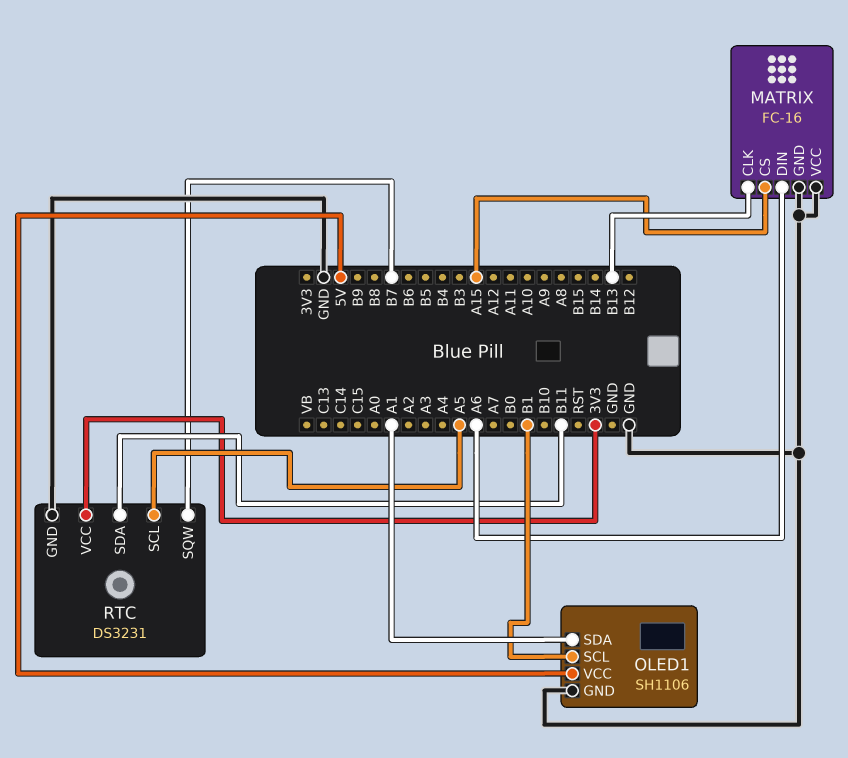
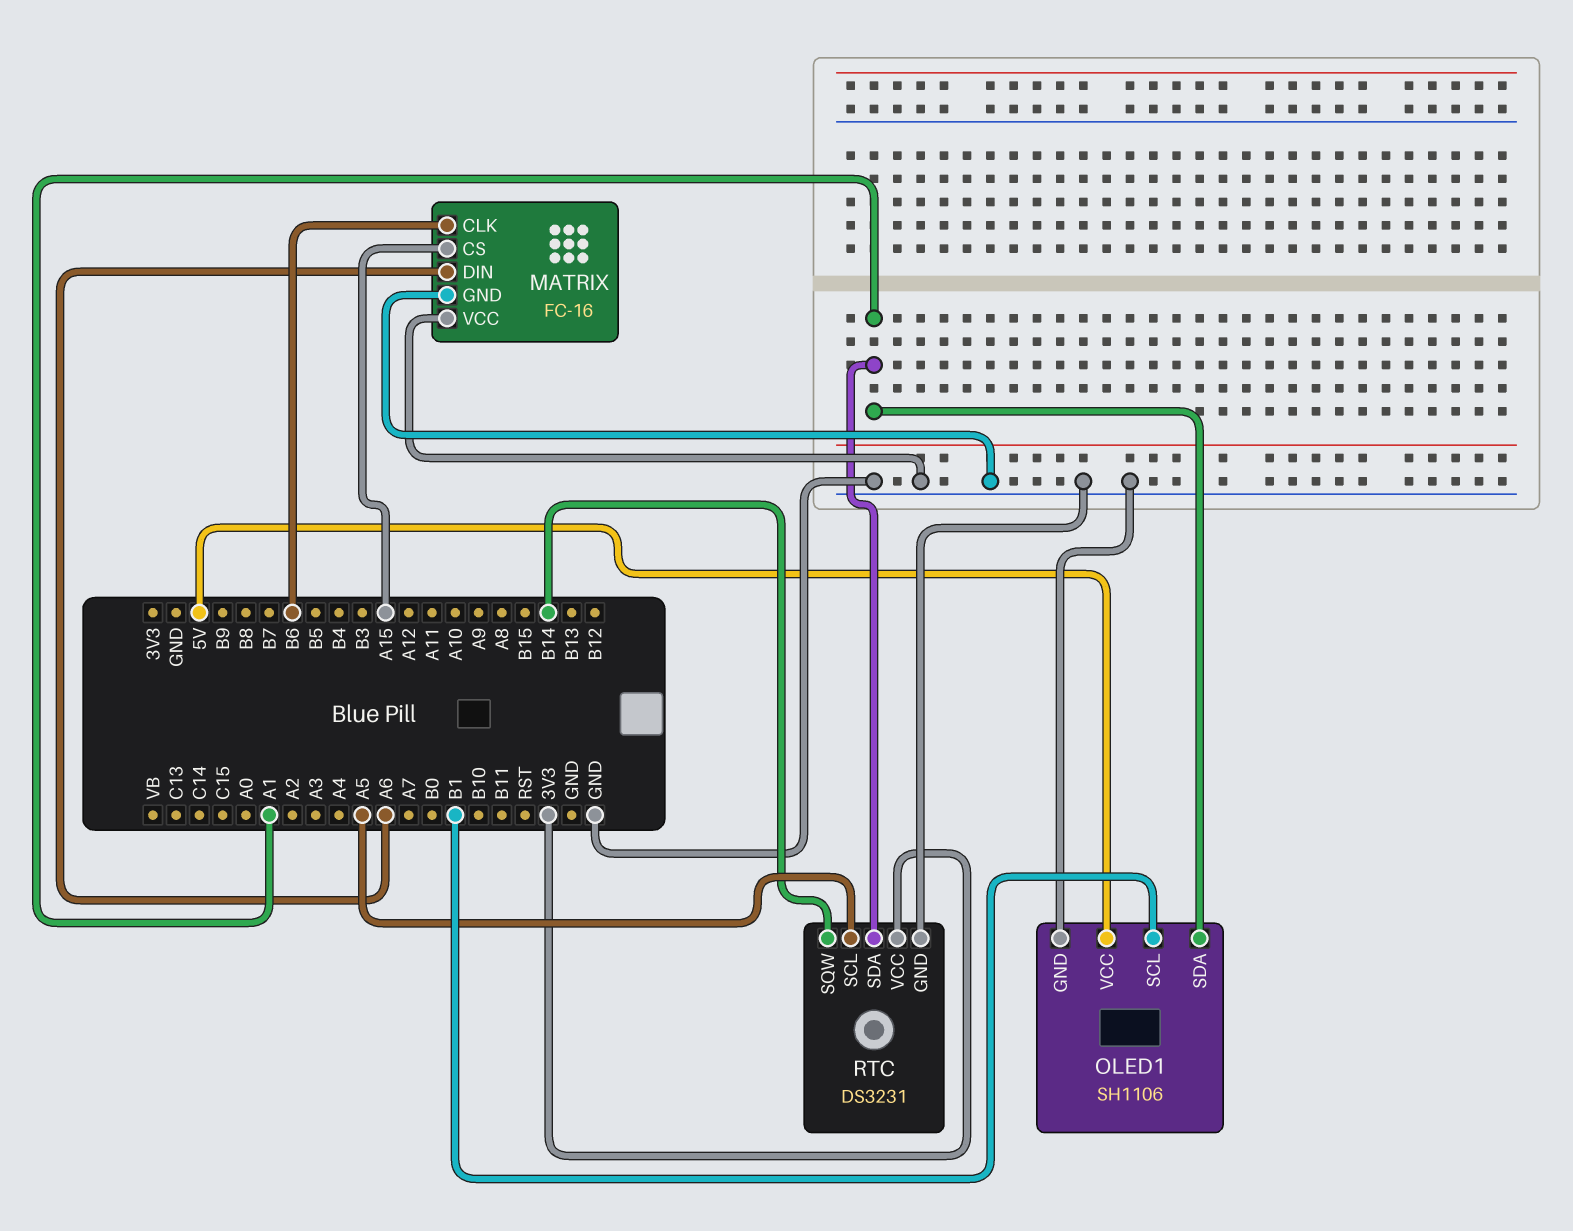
MATRIX pin CLK: B13 -> B6
RTC pin SDA: B11 -> A1
RTC pin SQW: B7 -> B14

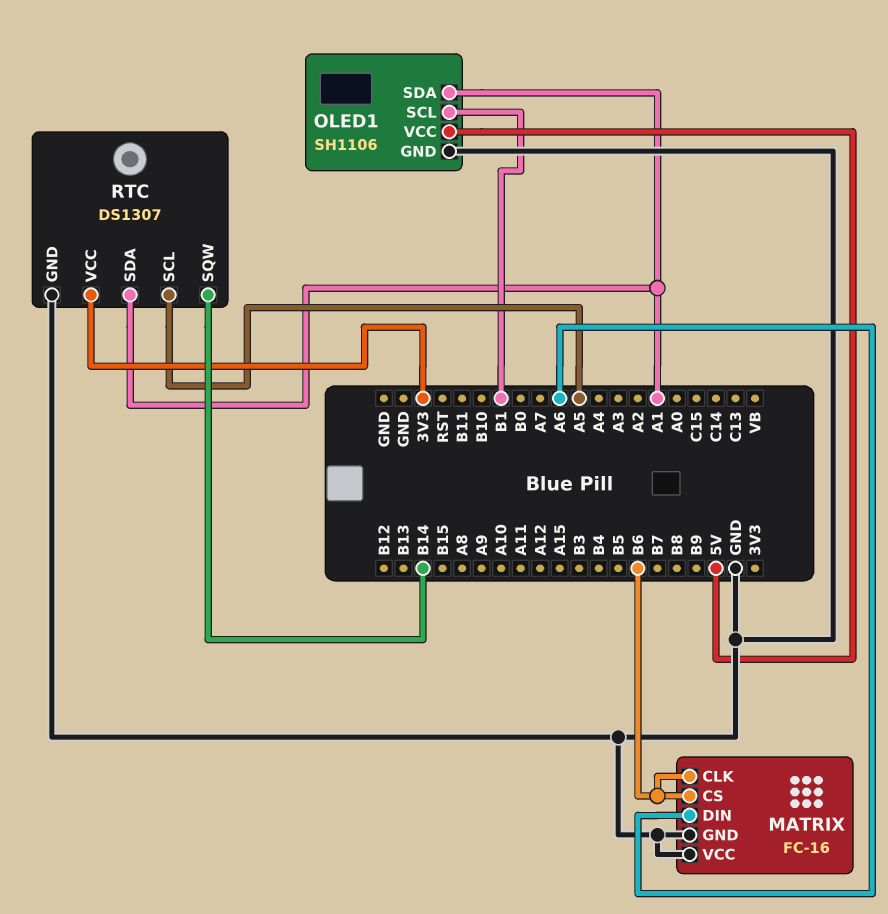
MATRIX pin CS: A15 -> B6
RTC: DS3231 -> DS1307

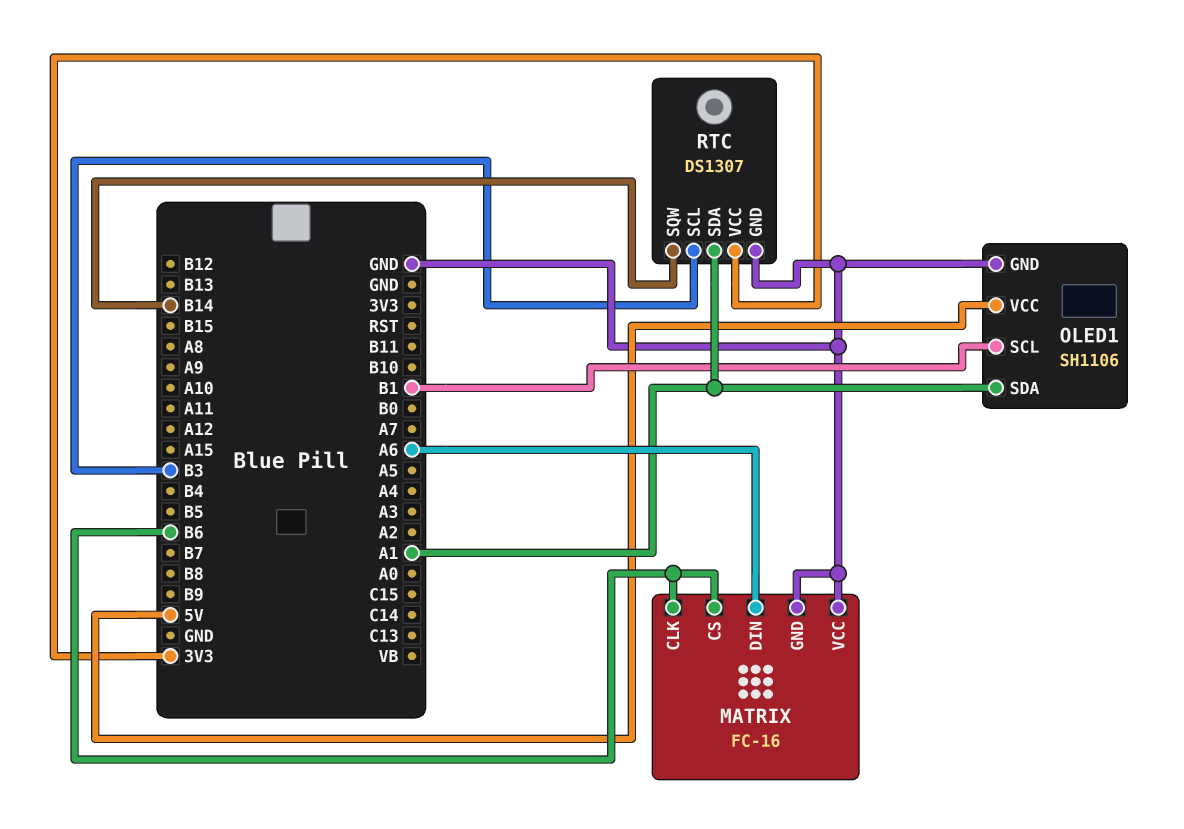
RTC pin SCL: A5 -> B3

